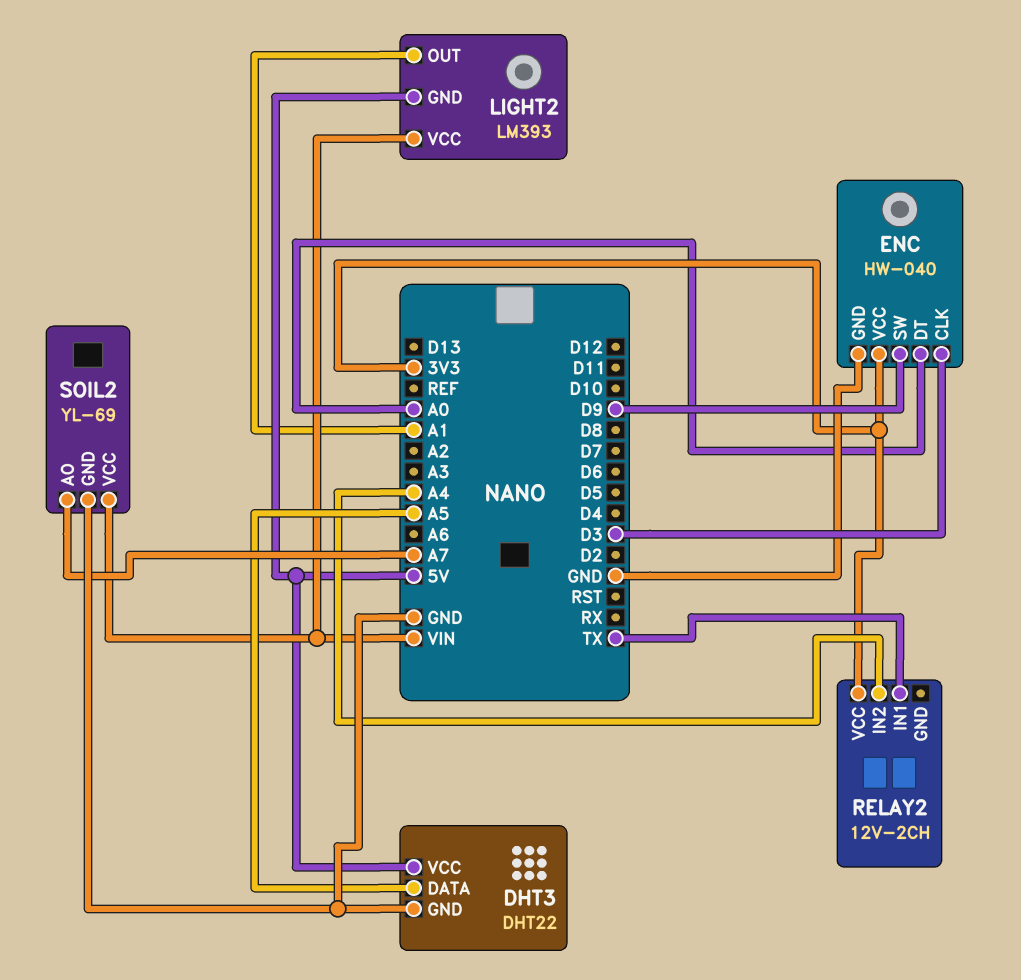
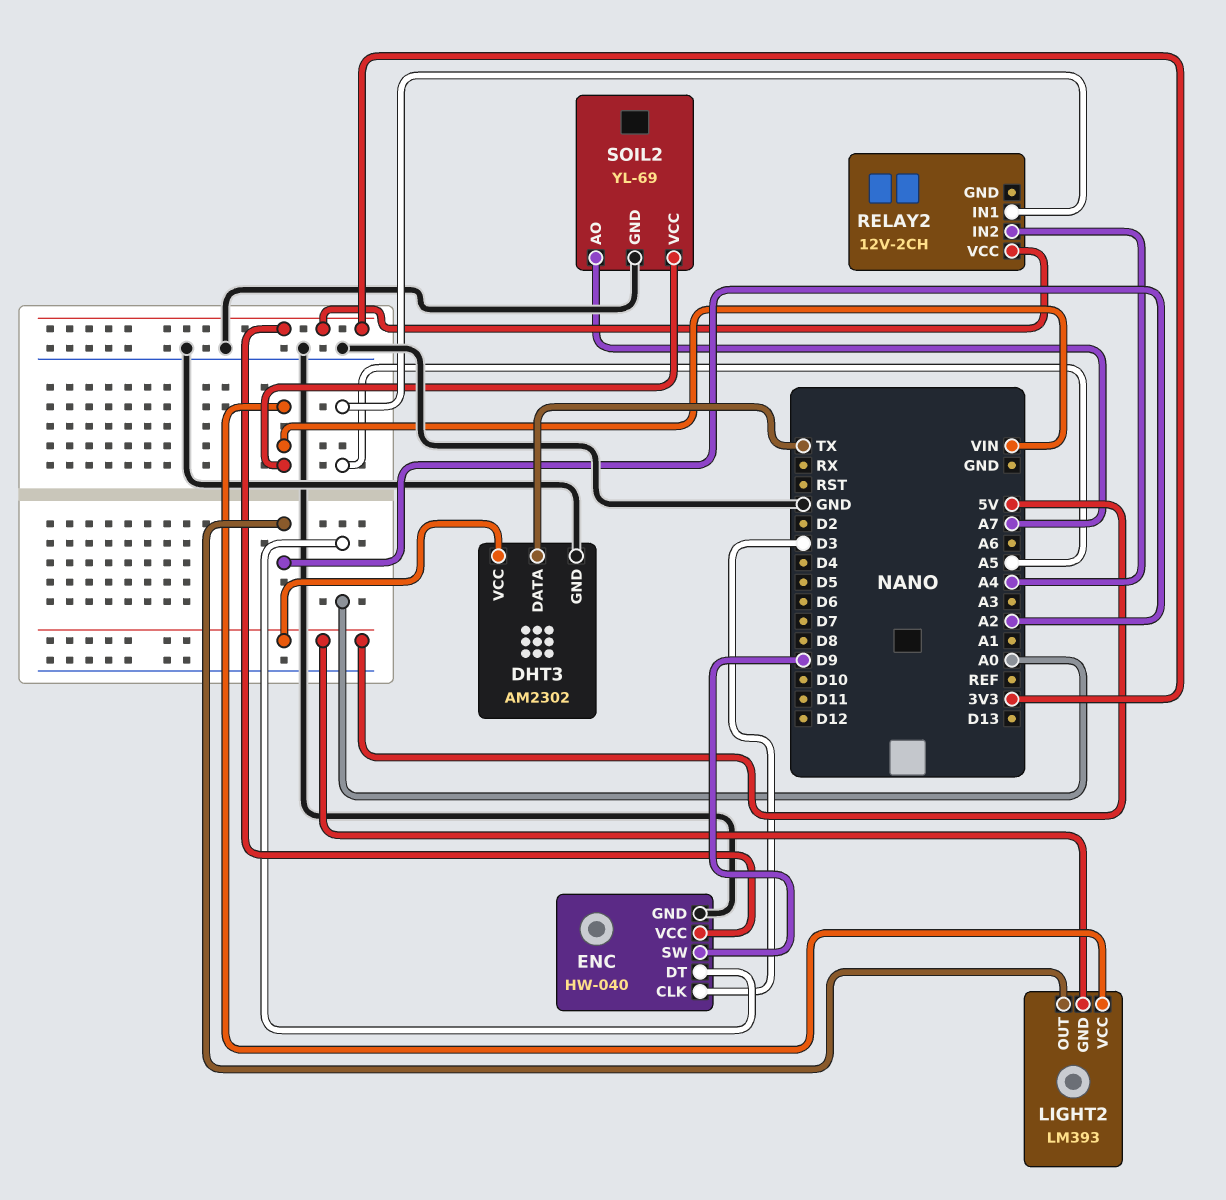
DHT3: DHT22 -> AM2302
DHT3 pin DATA: A5 -> TX
LIGHT2 pin OUT: A1 -> A2
RELAY2 pin IN1: TX -> A5

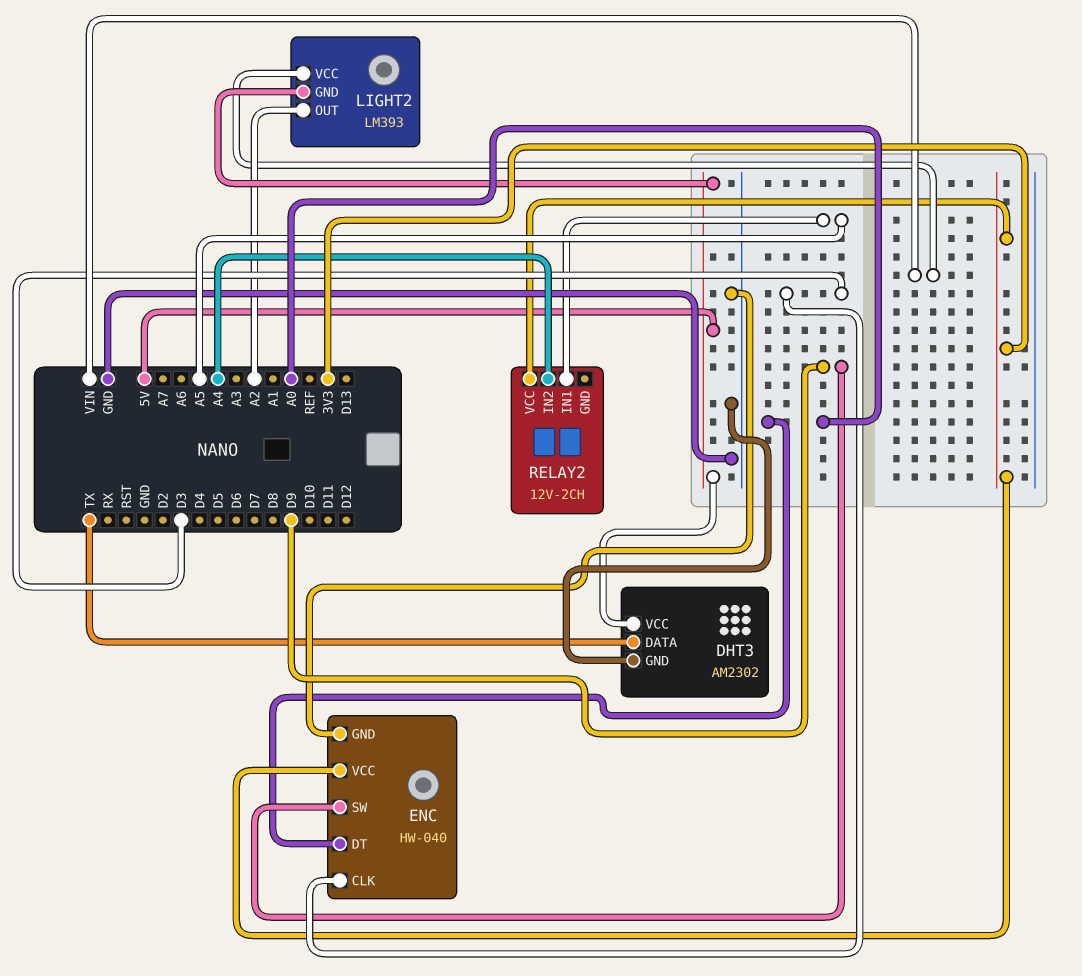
SOIL2: YL-69 -> none
SOIL2 pin AO: A7 -> none
SOIL2 pin GND: GND -> none
SOIL2 pin VCC: VIN -> none

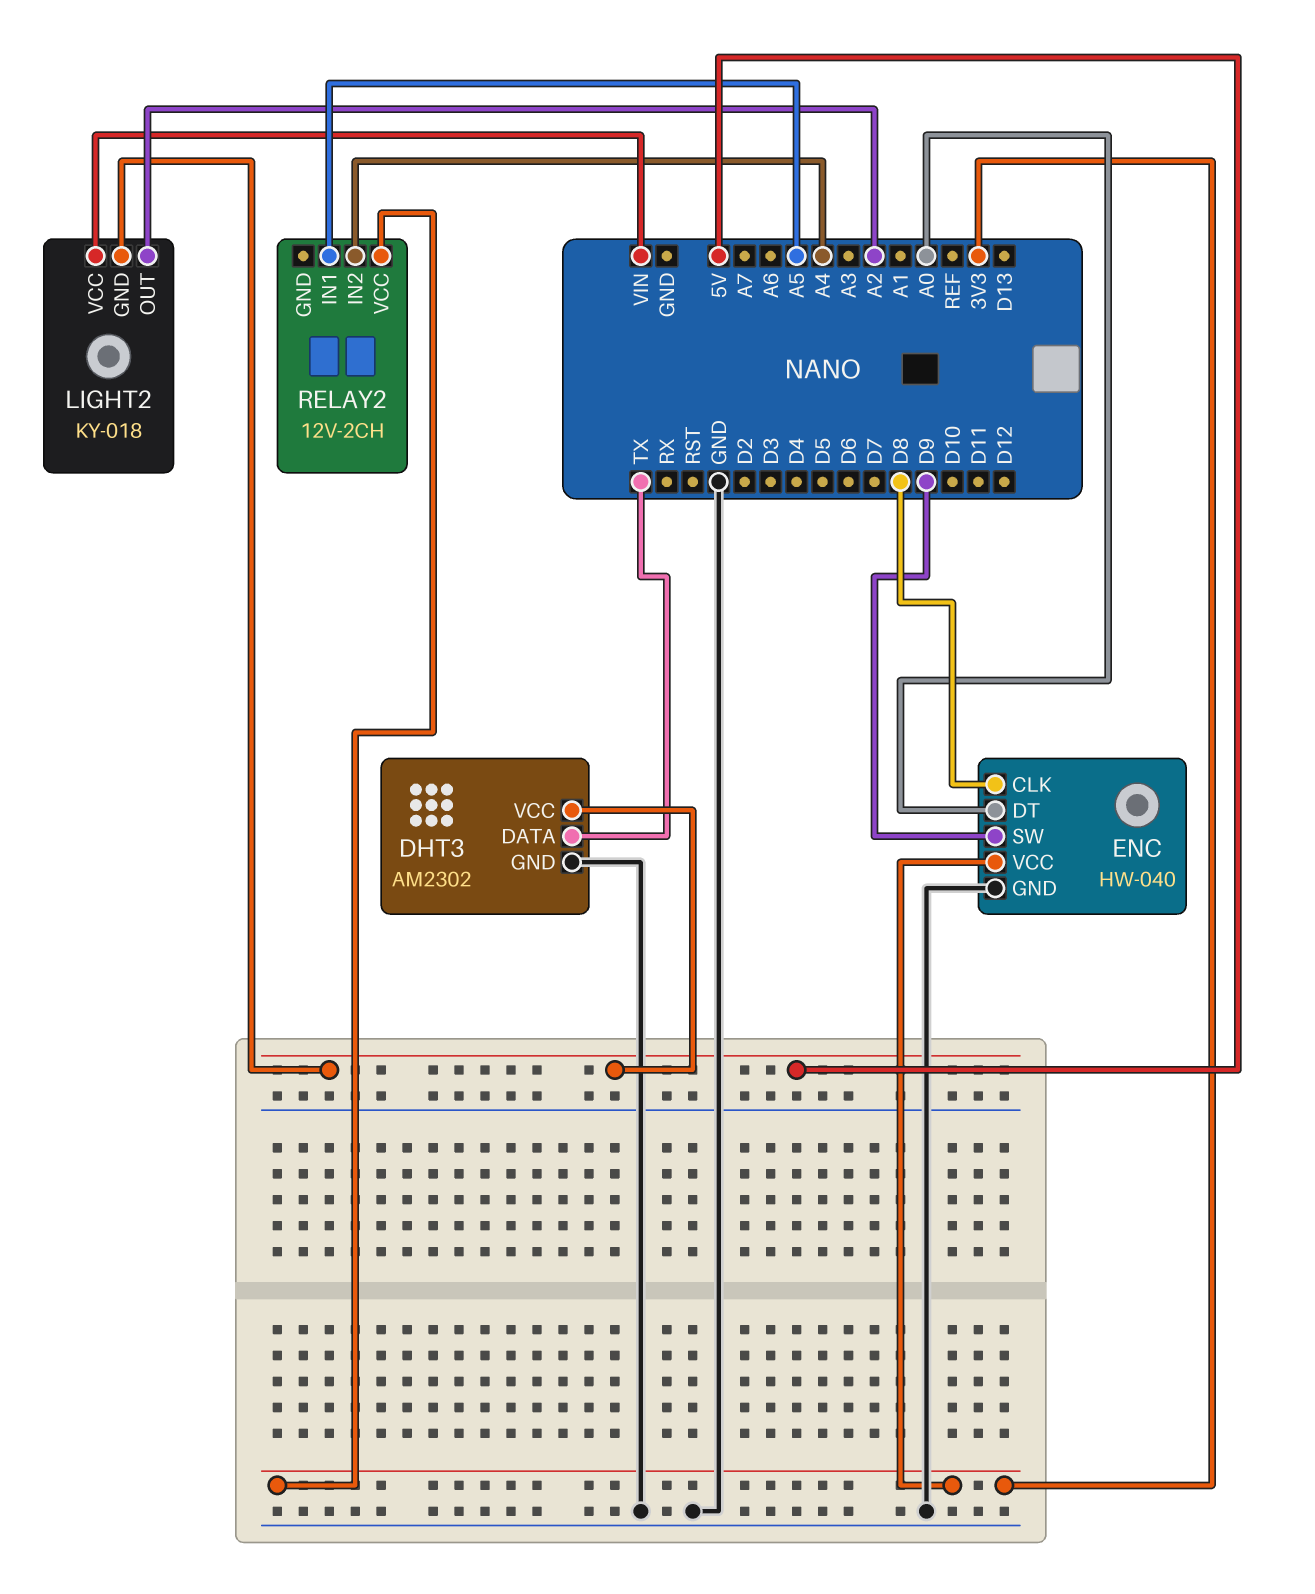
ENC pin CLK: D3 -> D8
LIGHT2: LM393 -> KY-018

